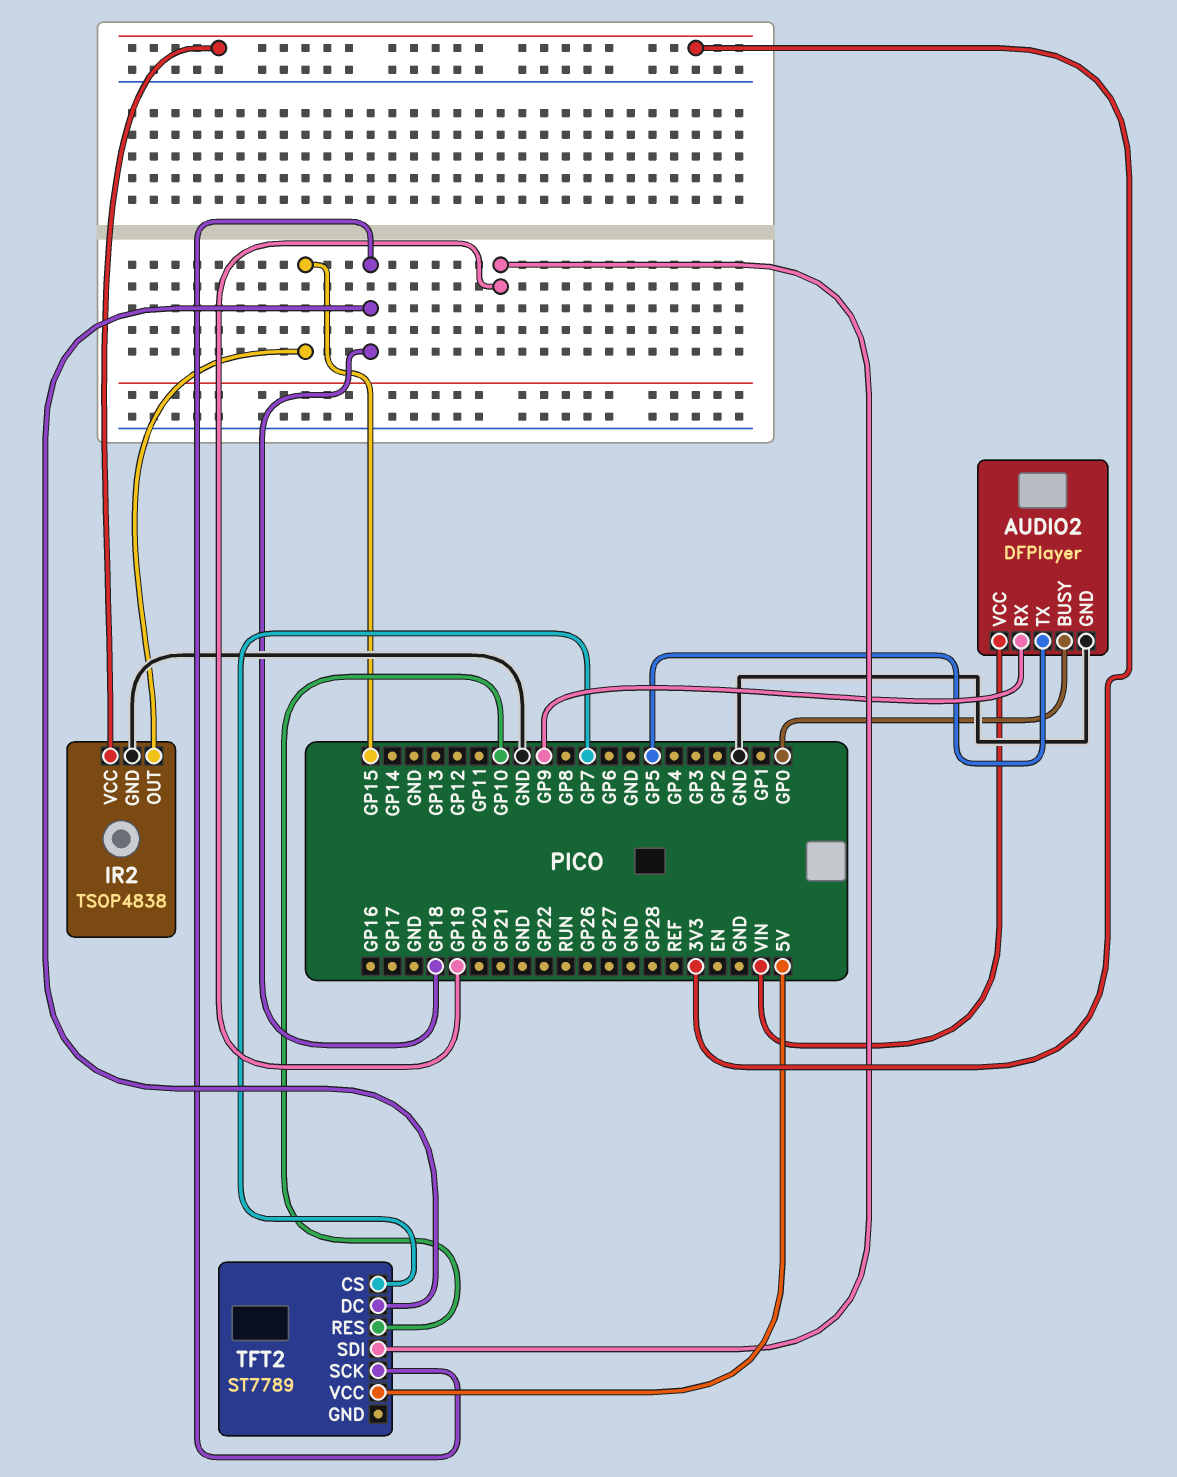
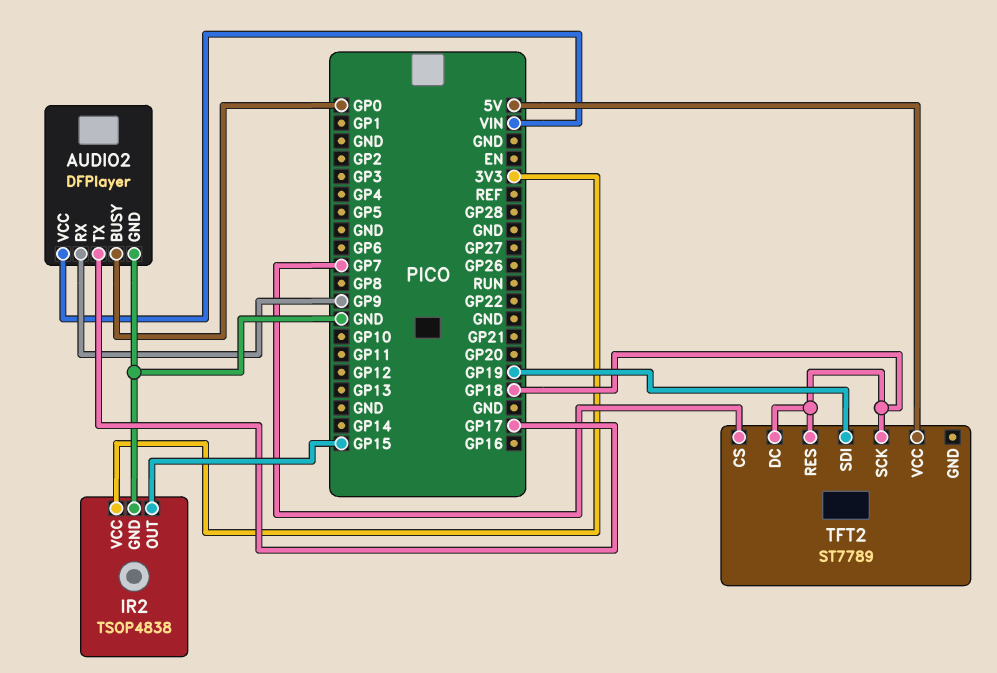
AUDIO2 pin TX: GP5 -> GP17
TFT2 pin RES: GP10 -> GP18

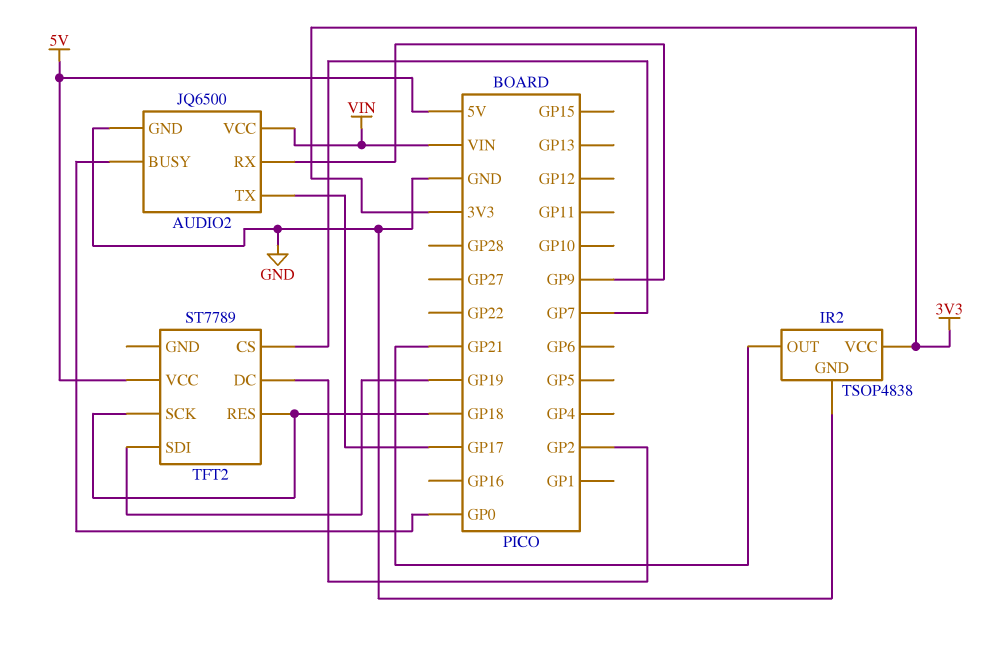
AUDIO2: DFPlayer -> JQ6500
IR2 pin OUT: GP15 -> GP21
TFT2 pin DC: GP18 -> GP2

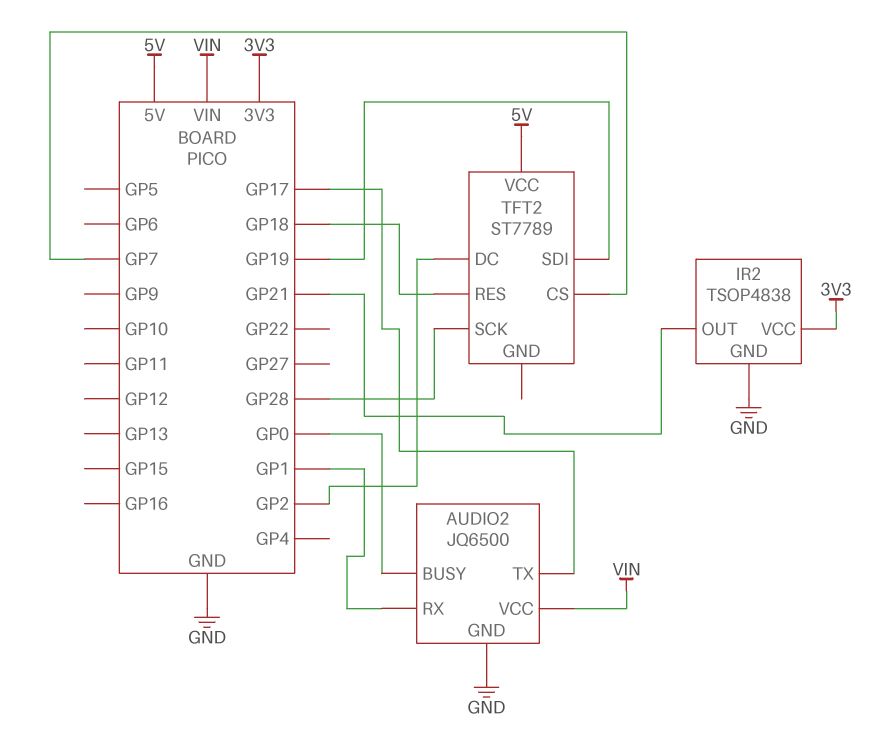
AUDIO2 pin RX: GP9 -> GP1
TFT2 pin SCK: GP18 -> GP28

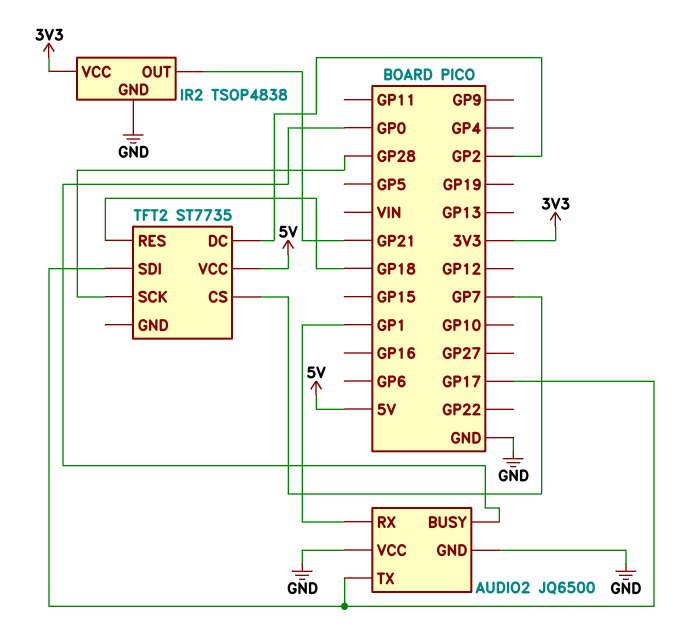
AUDIO2 pin VCC: VIN -> GND
TFT2: ST7789 -> ST7735
TFT2 pin SDI: GP19 -> GP17

